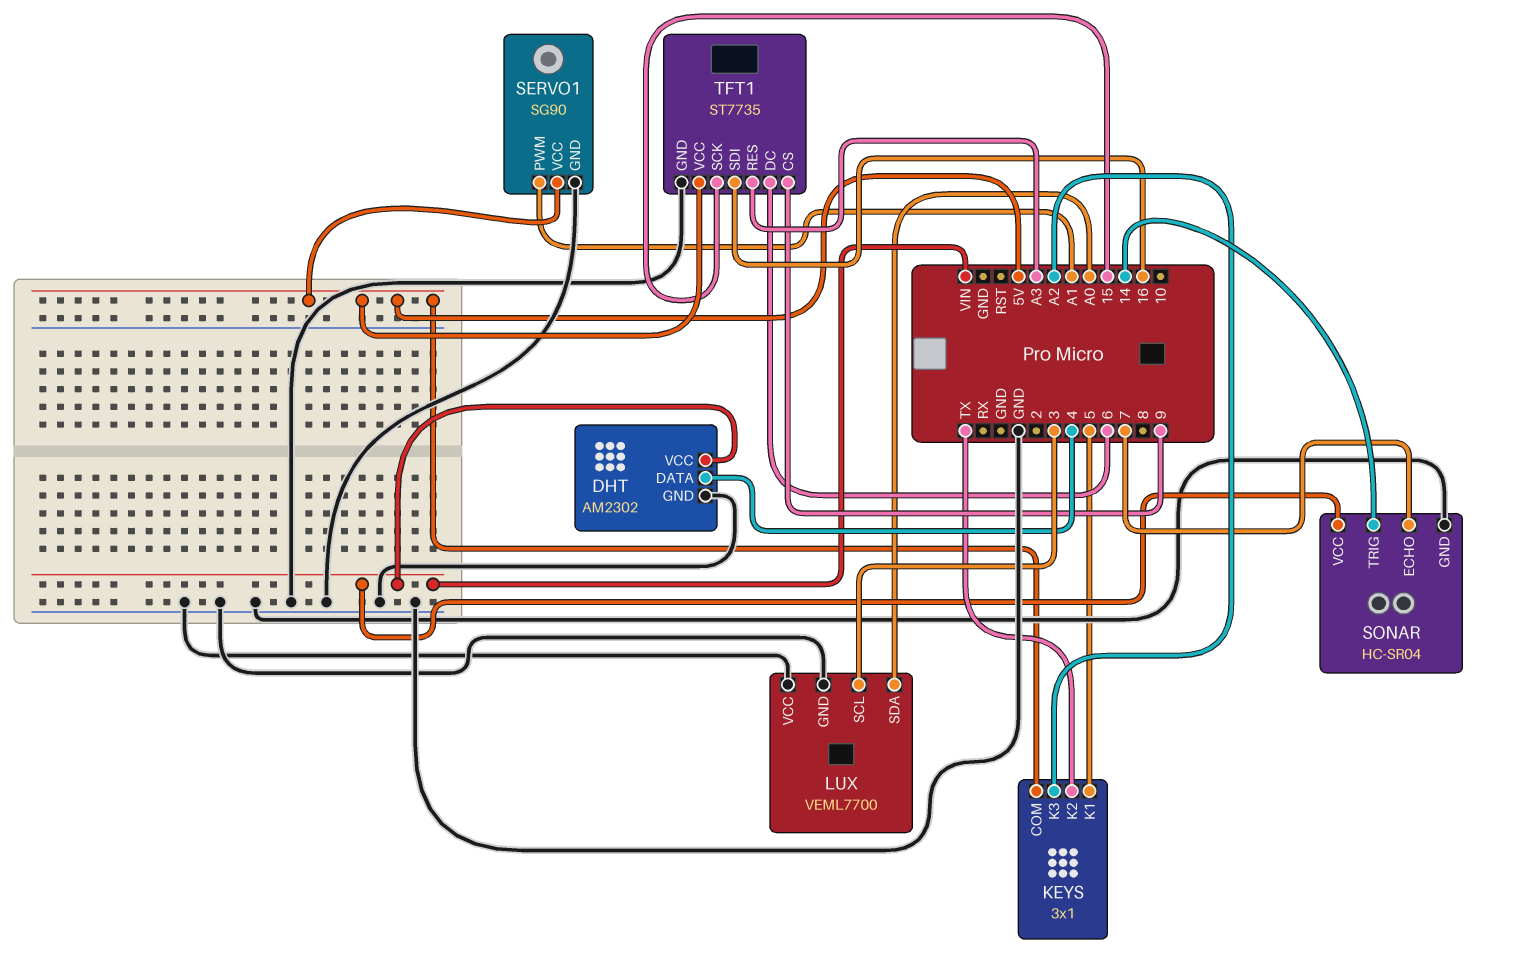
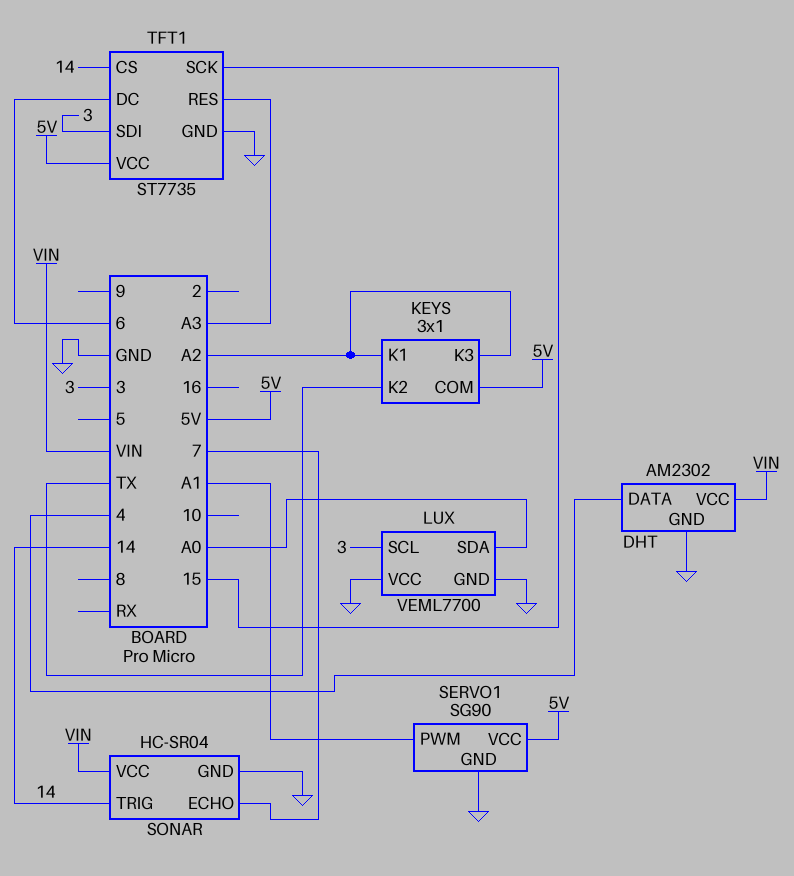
KEYS pin K1: 5 -> A2
TFT1 pin CS: 9 -> 14
TFT1 pin SDI: 16 -> 3

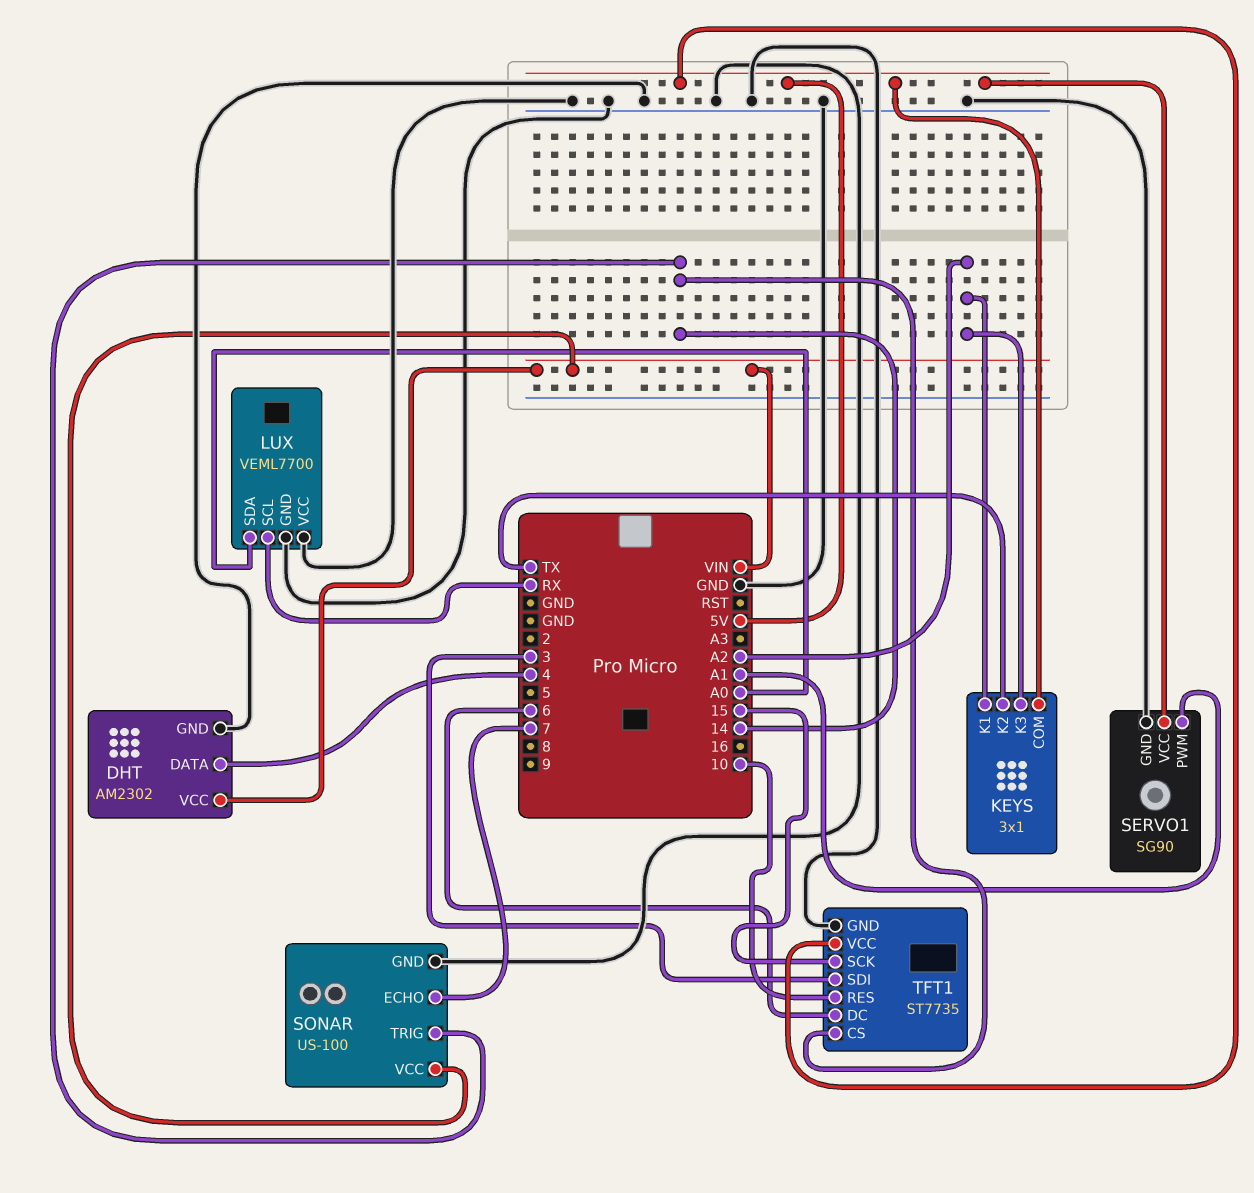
LUX pin SCL: 3 -> RX
SONAR: HC-SR04 -> US-100
TFT1 pin RES: A3 -> 10

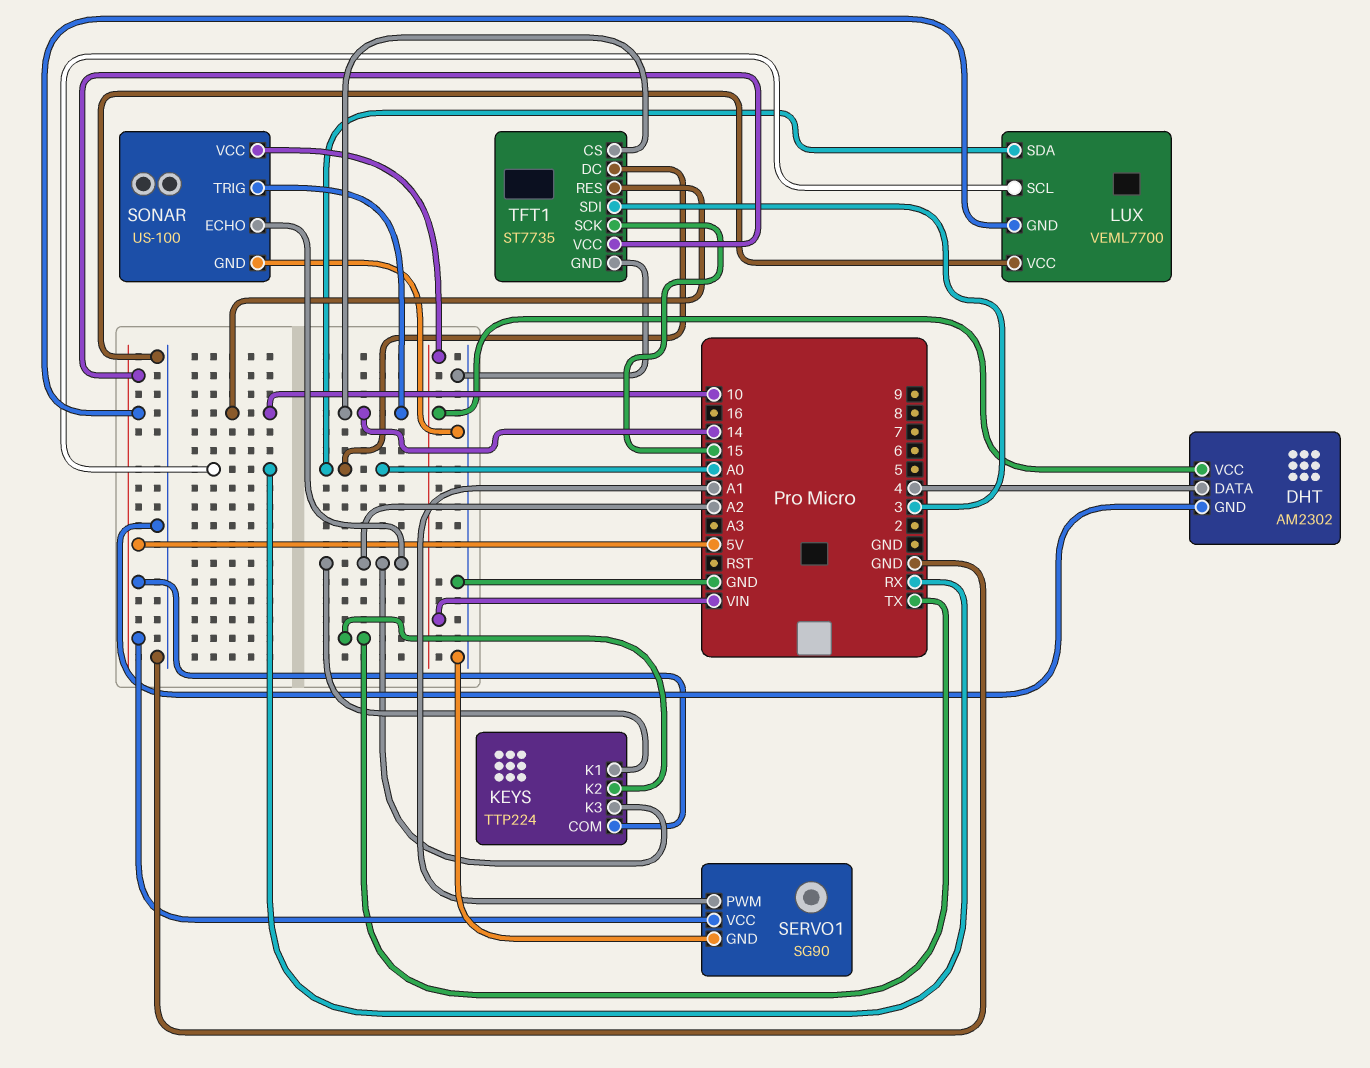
KEYS: 3x1 -> TTP224
LUX pin GND: GND -> 5V
SONAR pin ECHO: 7 -> A2
TFT1 pin DC: 6 -> A0

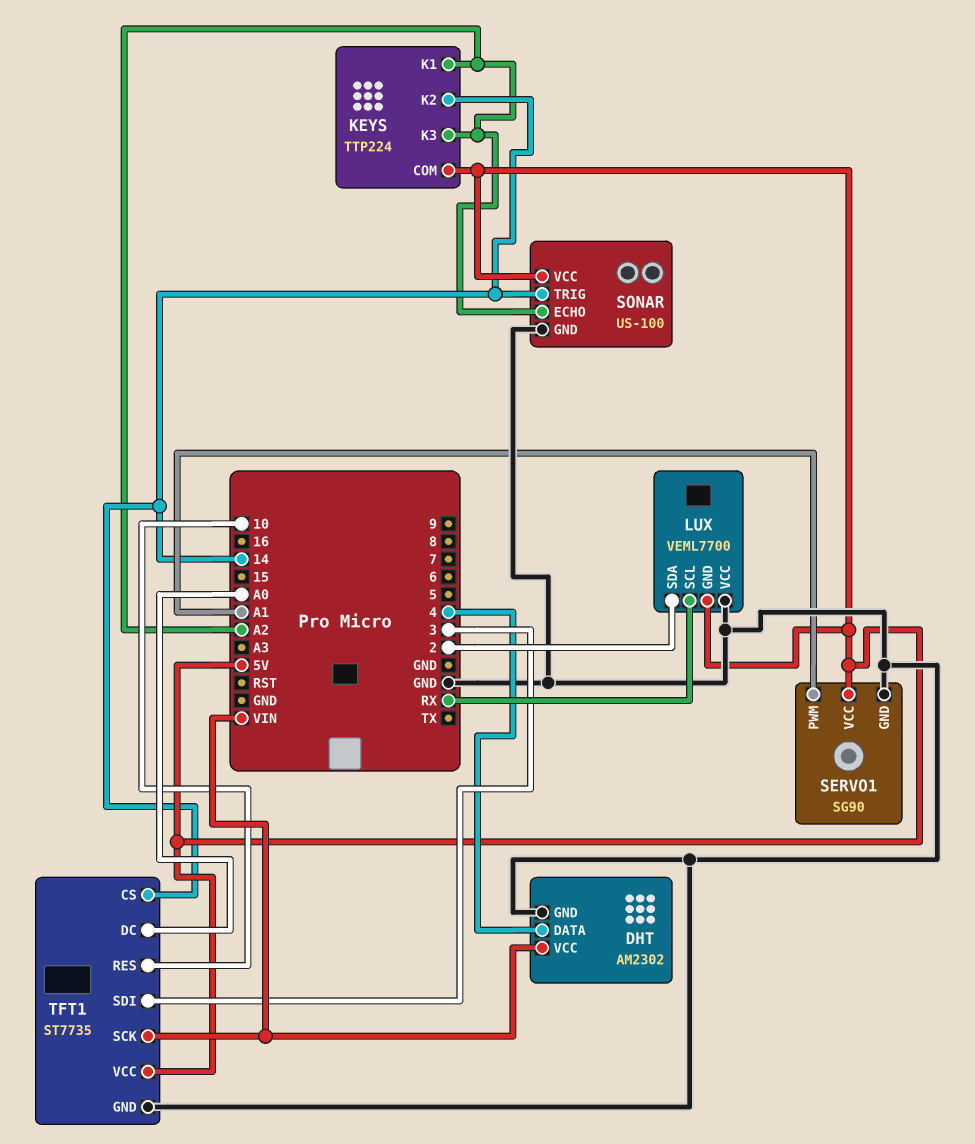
KEYS pin K2: TX -> 14
LUX pin SDA: A0 -> 2
SONAR pin VCC: VIN -> 5V
TFT1 pin SCK: 15 -> VIN

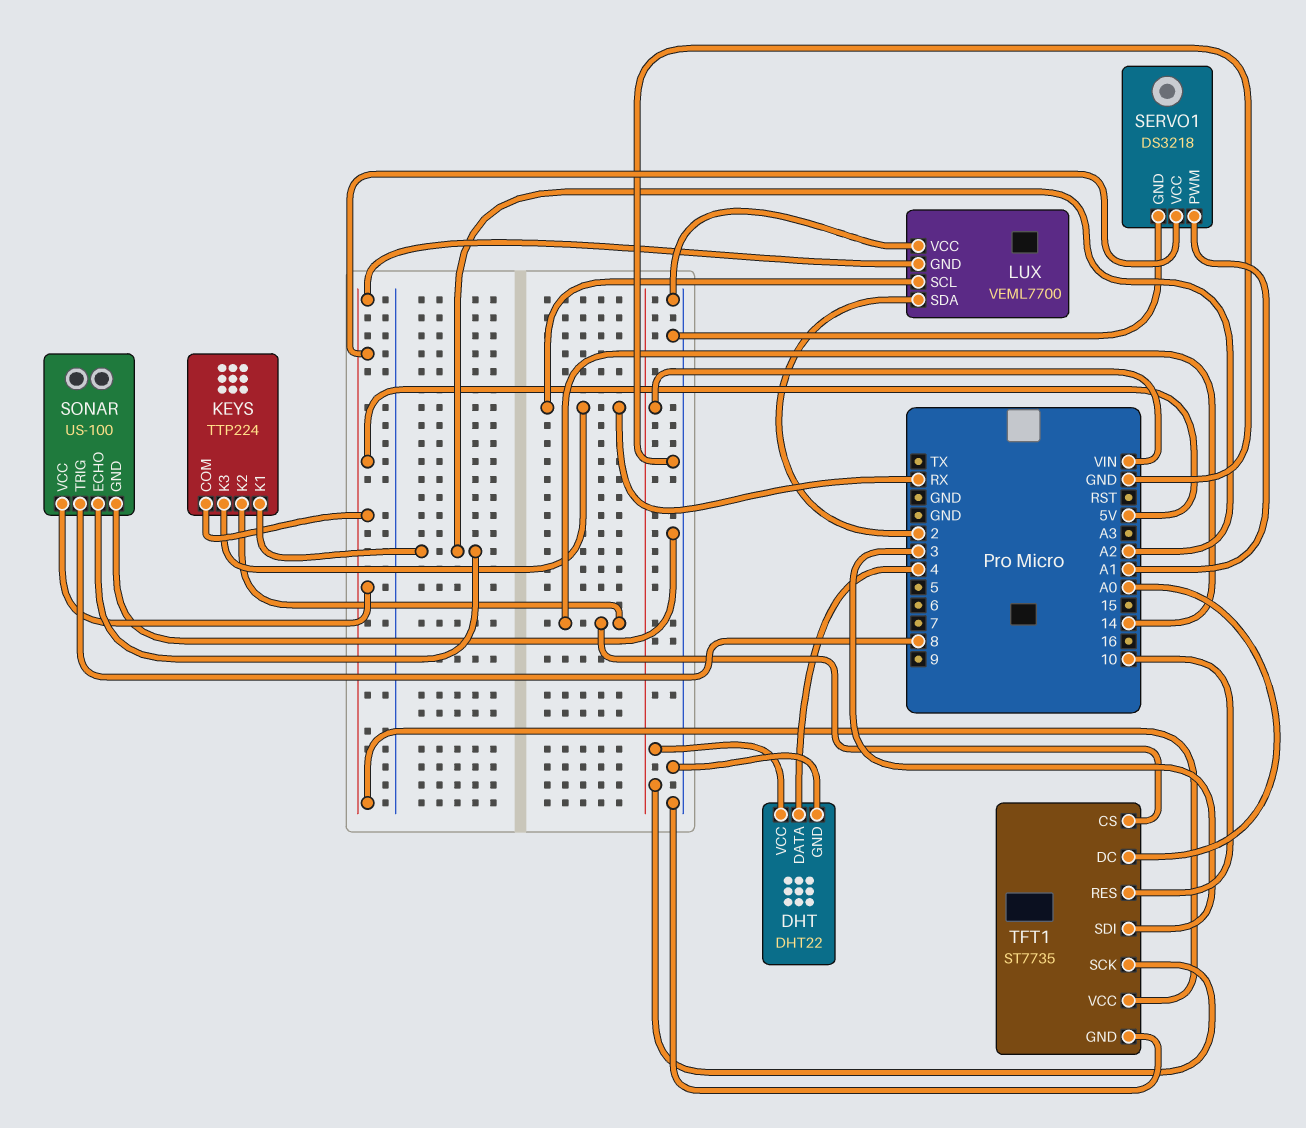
DHT: AM2302 -> DHT22
KEYS pin K3: A2 -> RX
SERVO1: SG90 -> DS3218
SONAR pin TRIG: 14 -> 8

